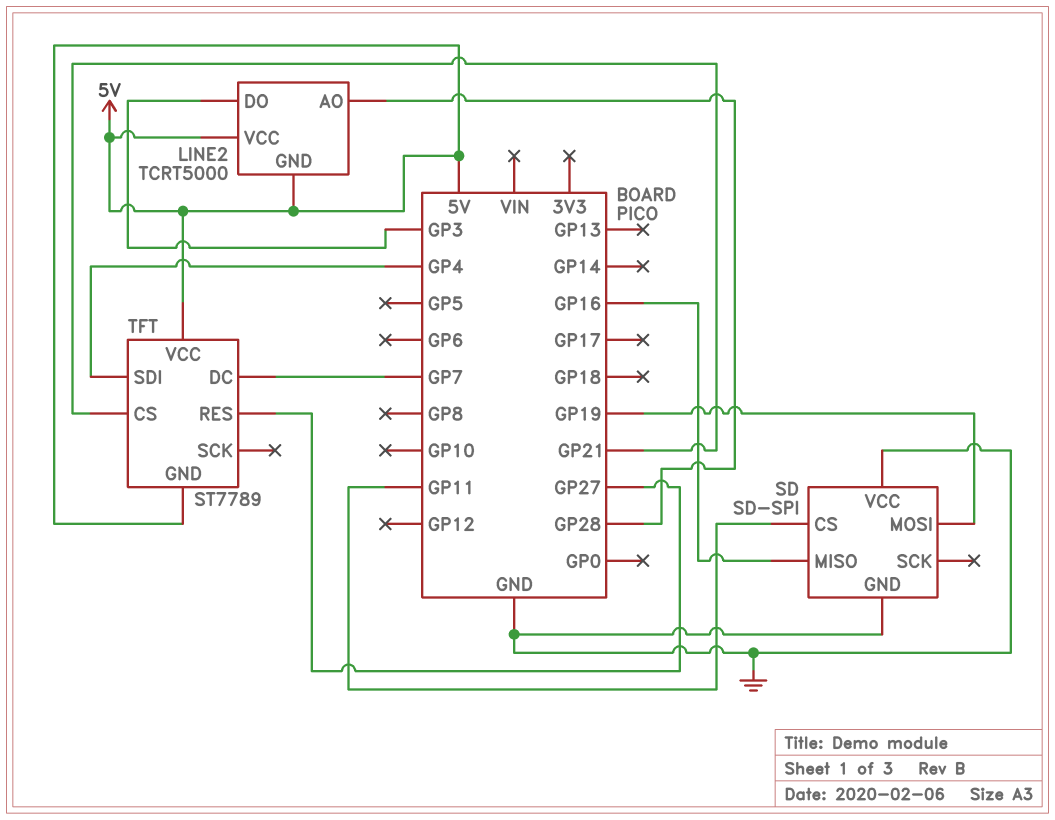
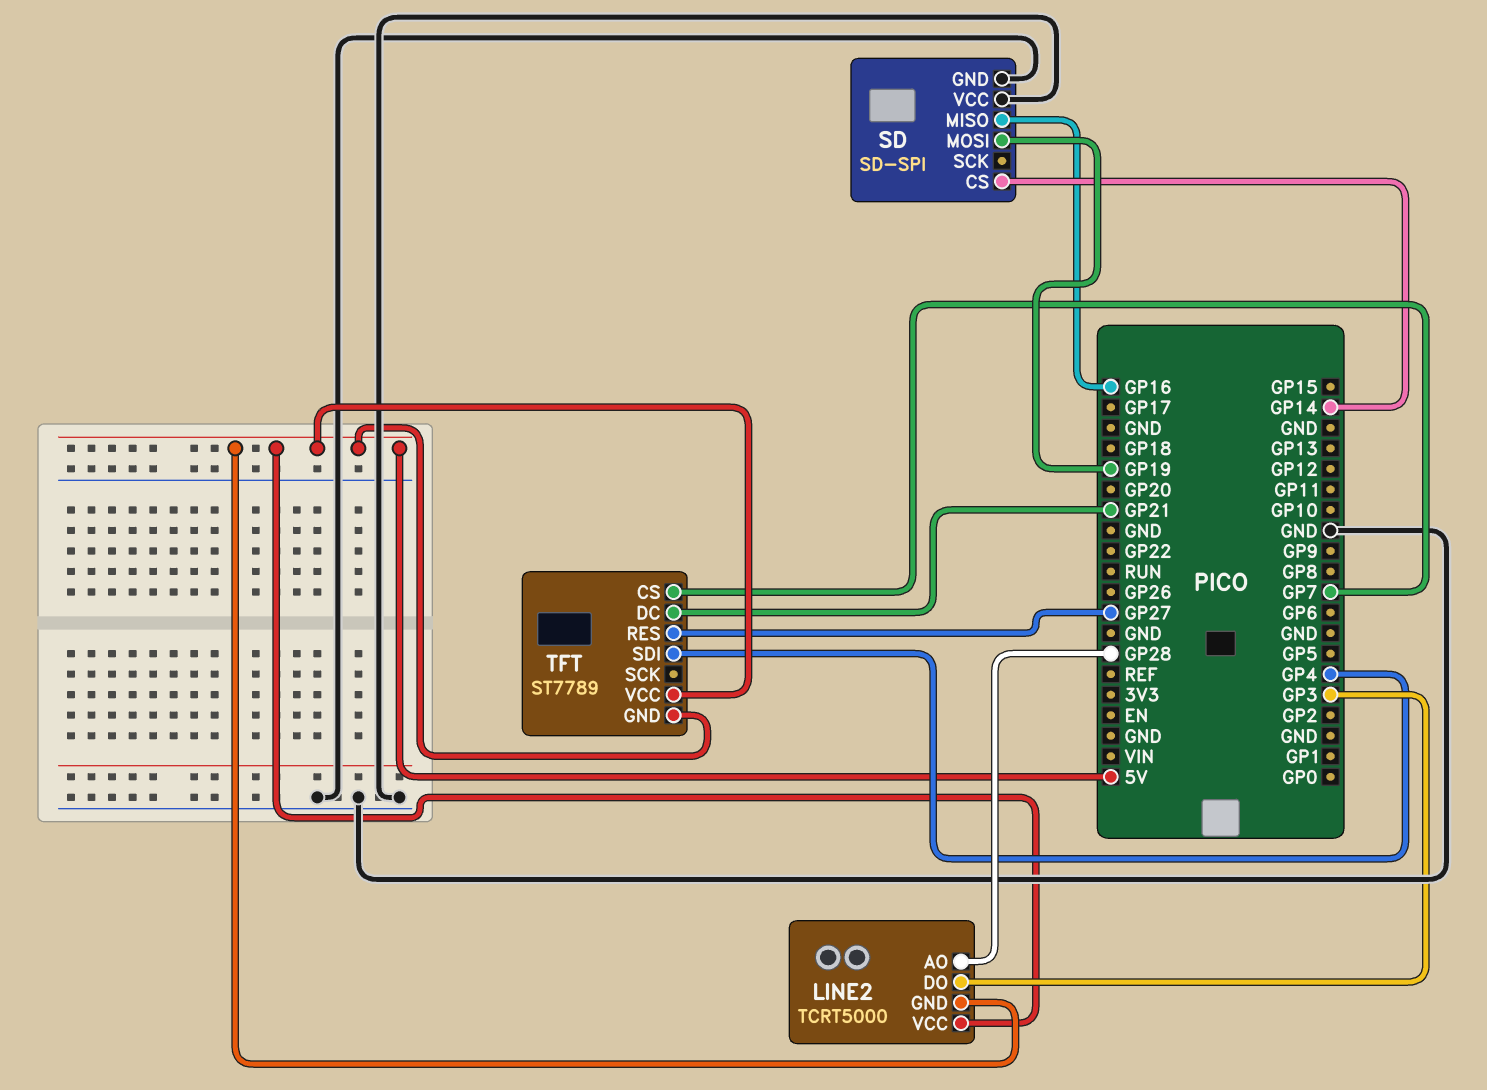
SD pin CS: GP11 -> GP14
TFT pin CS: GP21 -> GP7
TFT pin DC: GP7 -> GP21

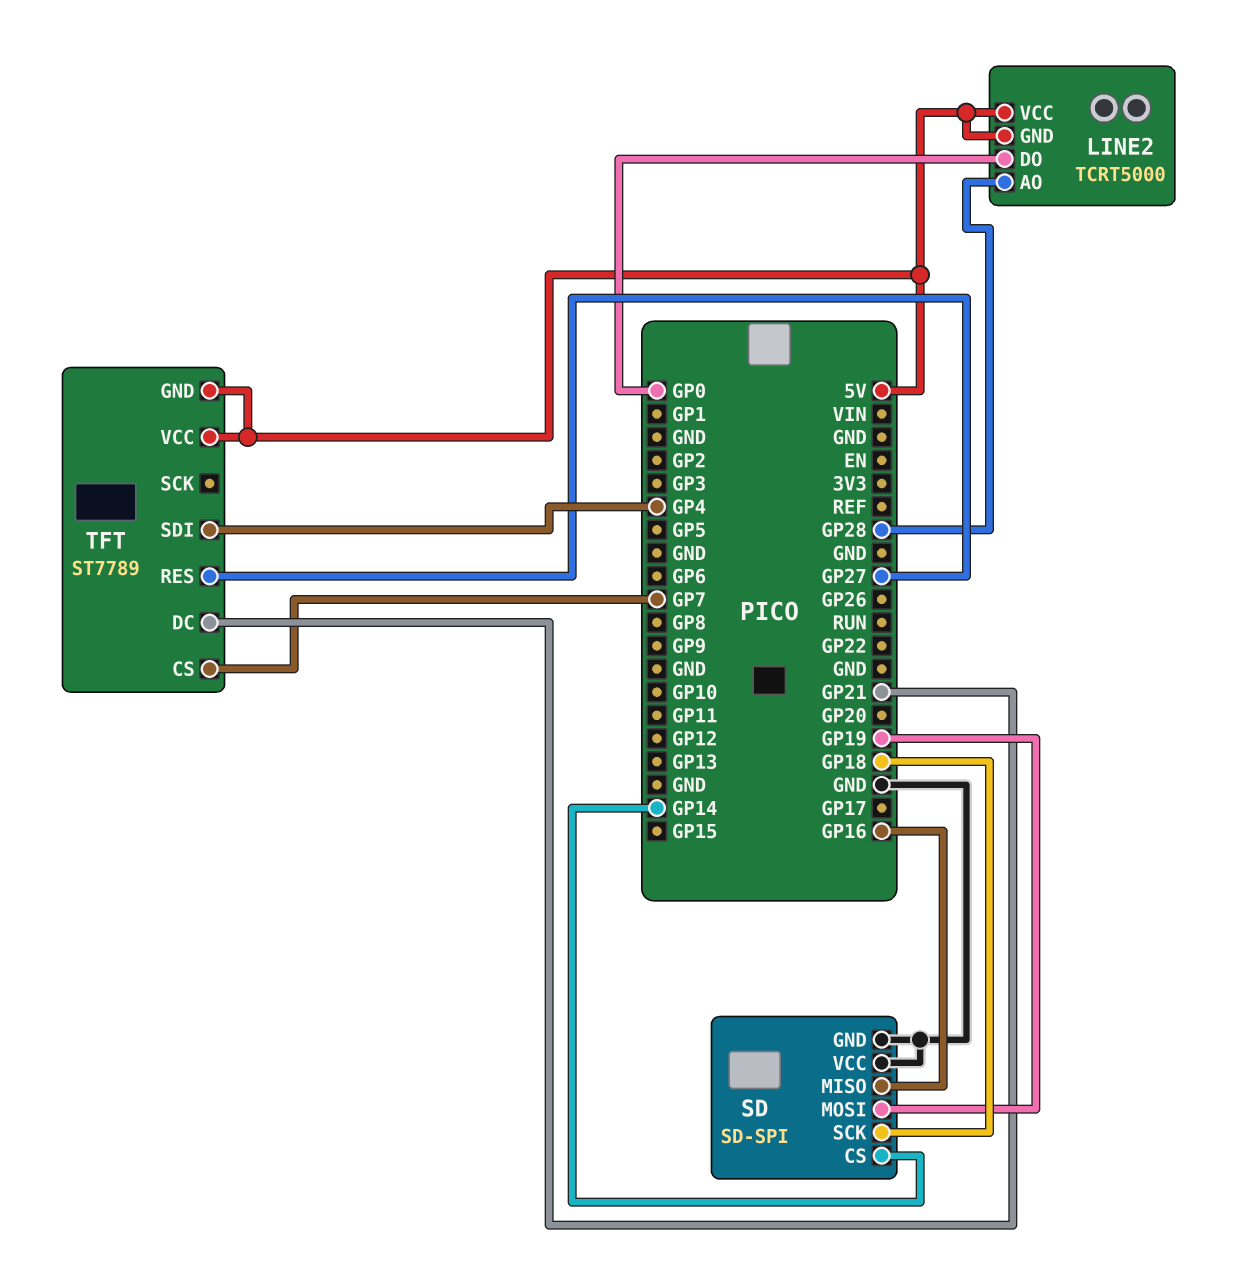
LINE2 pin DO: GP3 -> GP0
SD pin SCK: none -> GP18

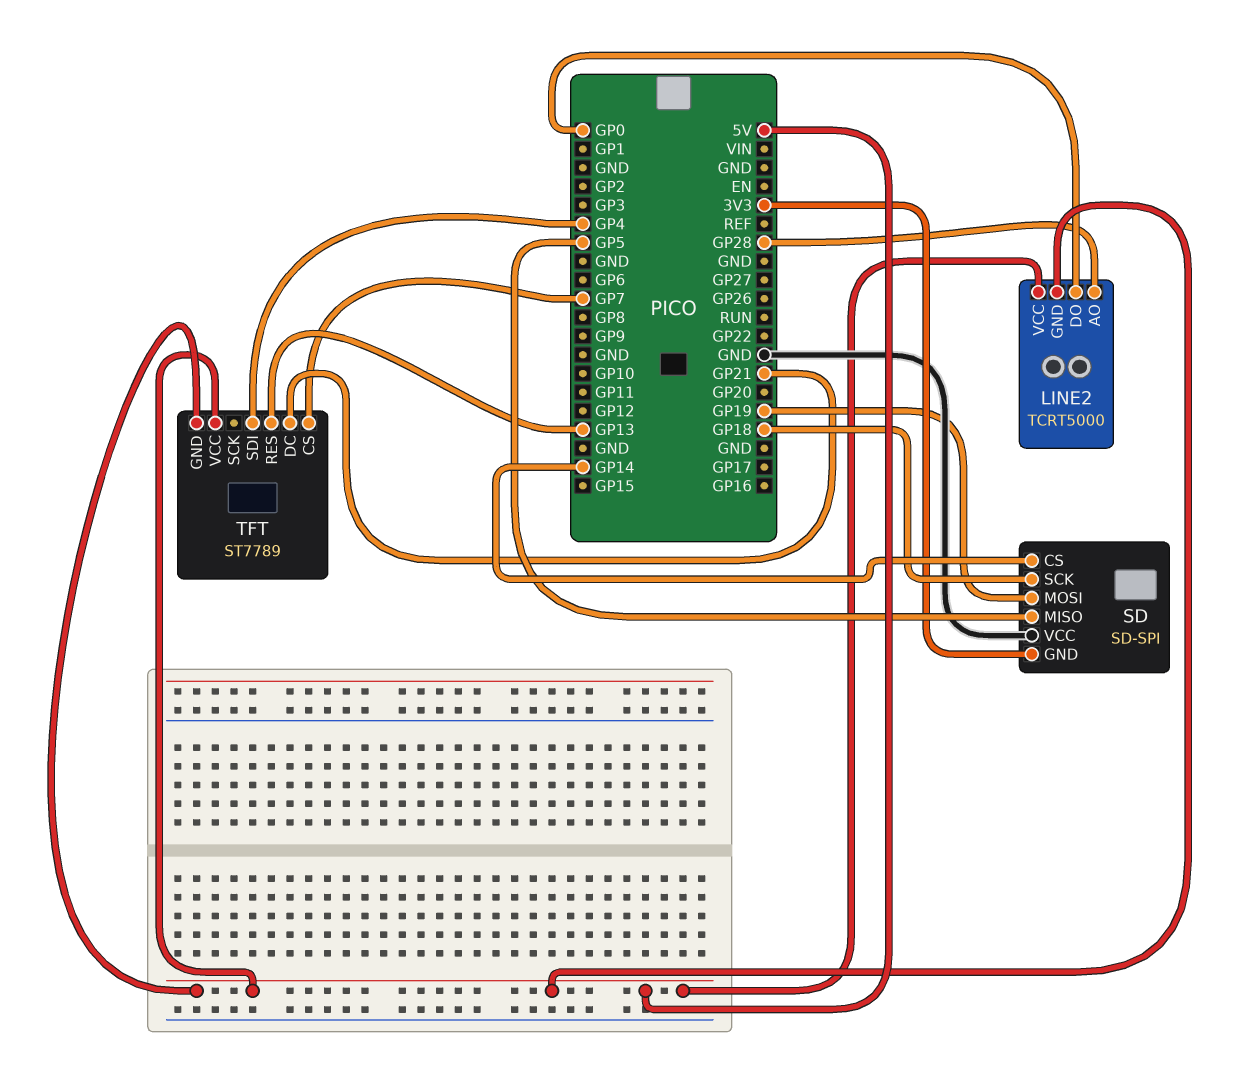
SD pin GND: GND -> 3V3
SD pin MISO: GP16 -> GP5
TFT pin RES: GP27 -> GP13

